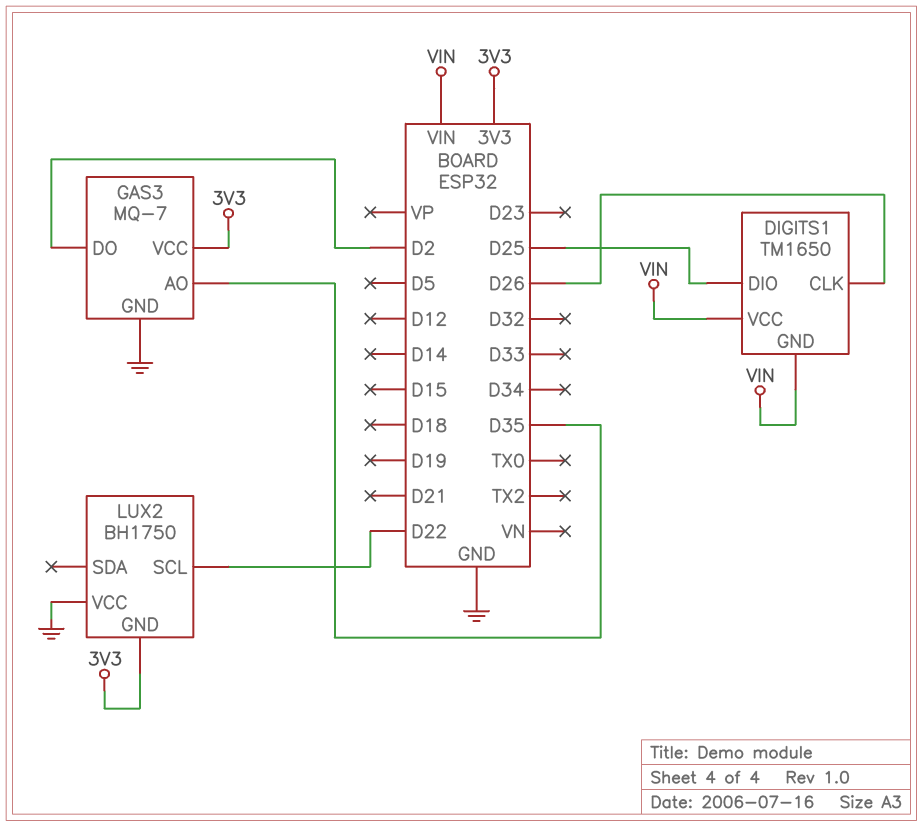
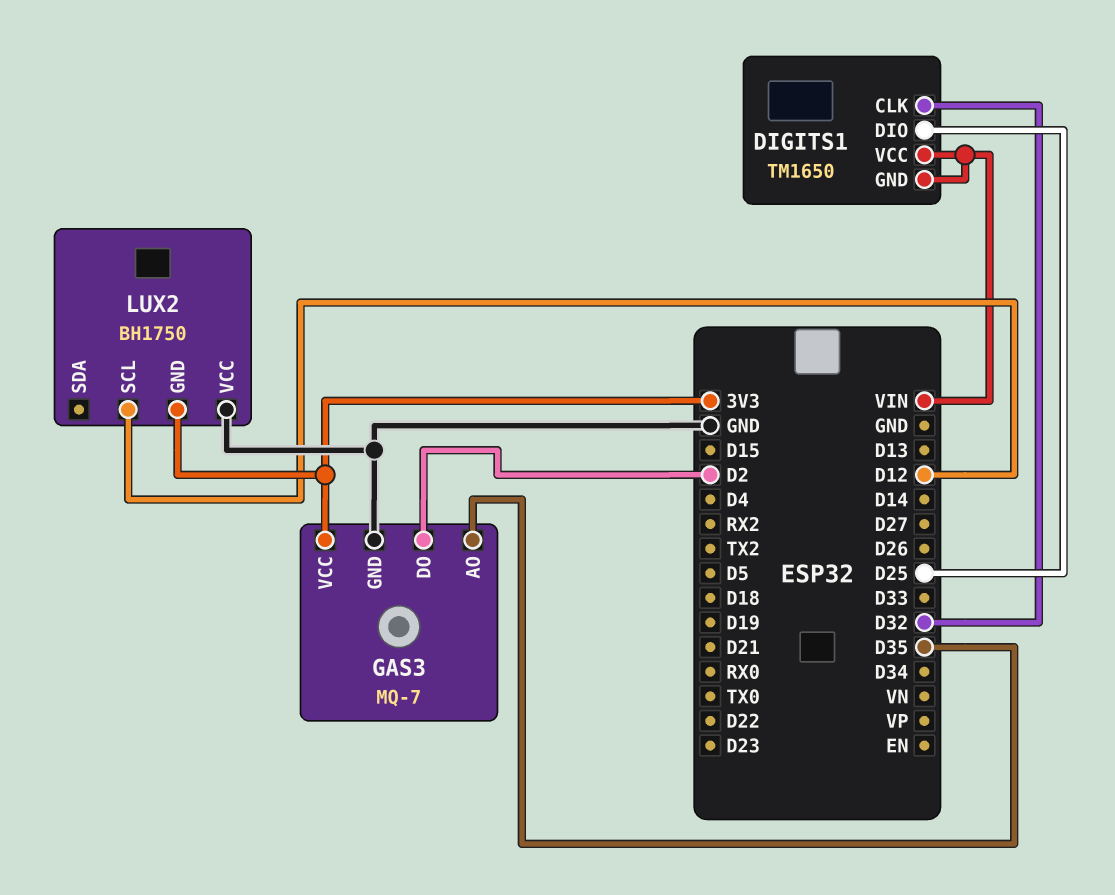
DIGITS1 pin CLK: D26 -> D32
LUX2 pin SCL: D22 -> D12

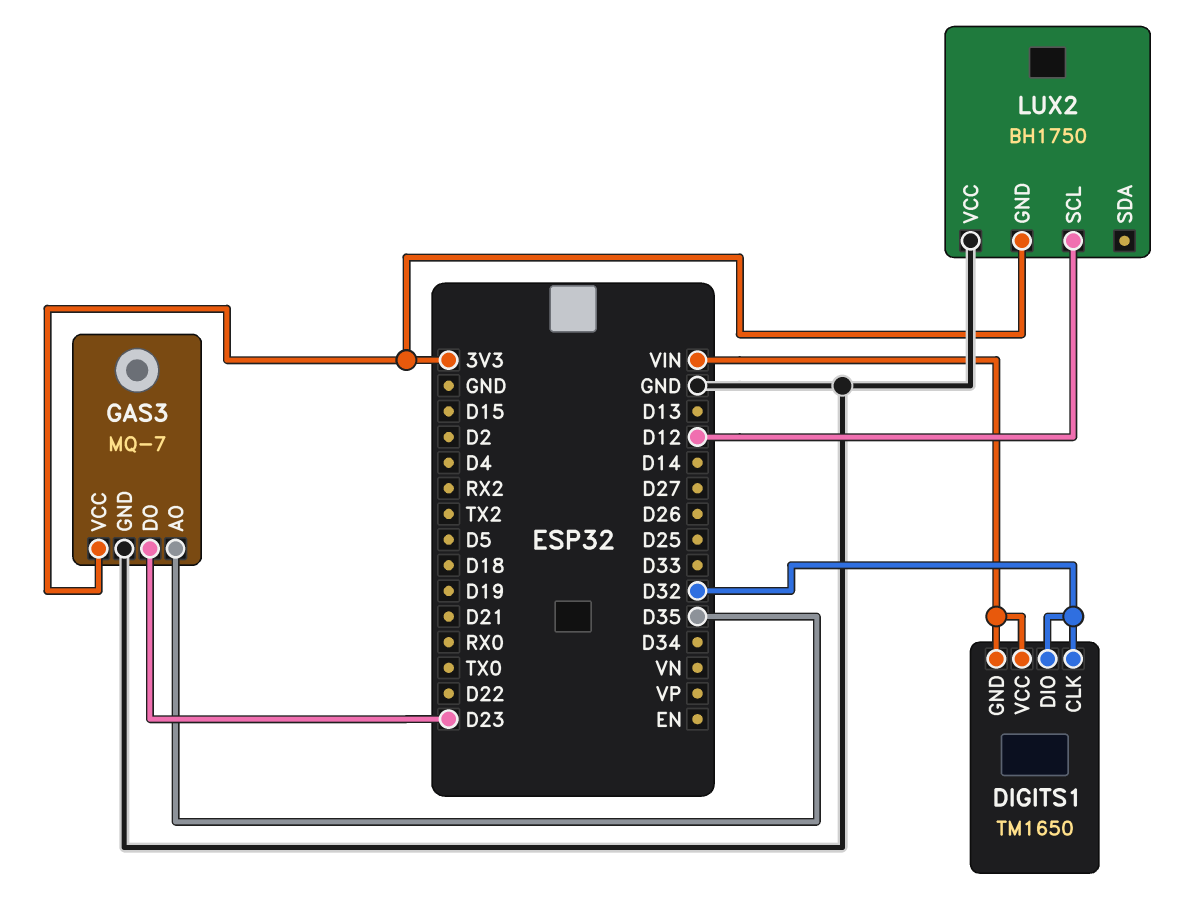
DIGITS1 pin DIO: D25 -> D32
GAS3 pin DO: D2 -> D23

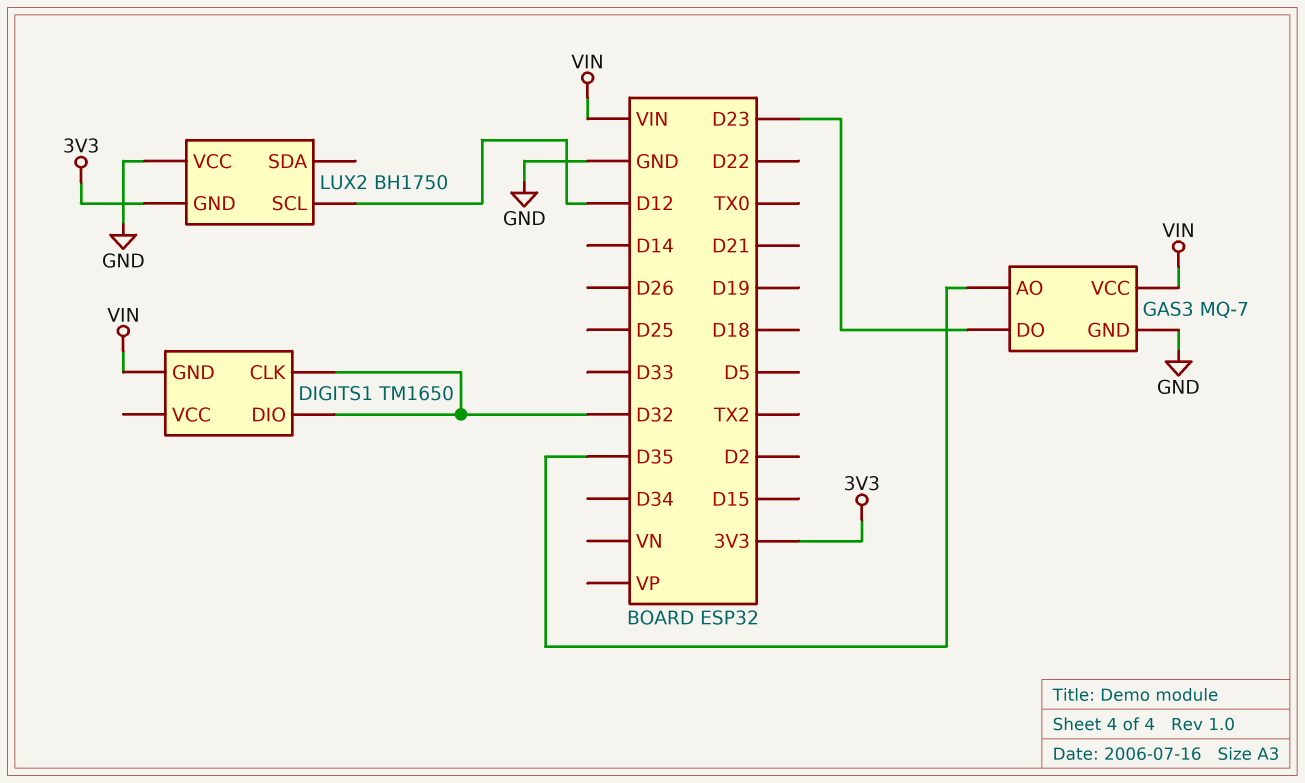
DIGITS1 pin VCC: VIN -> none
GAS3 pin VCC: 3V3 -> VIN

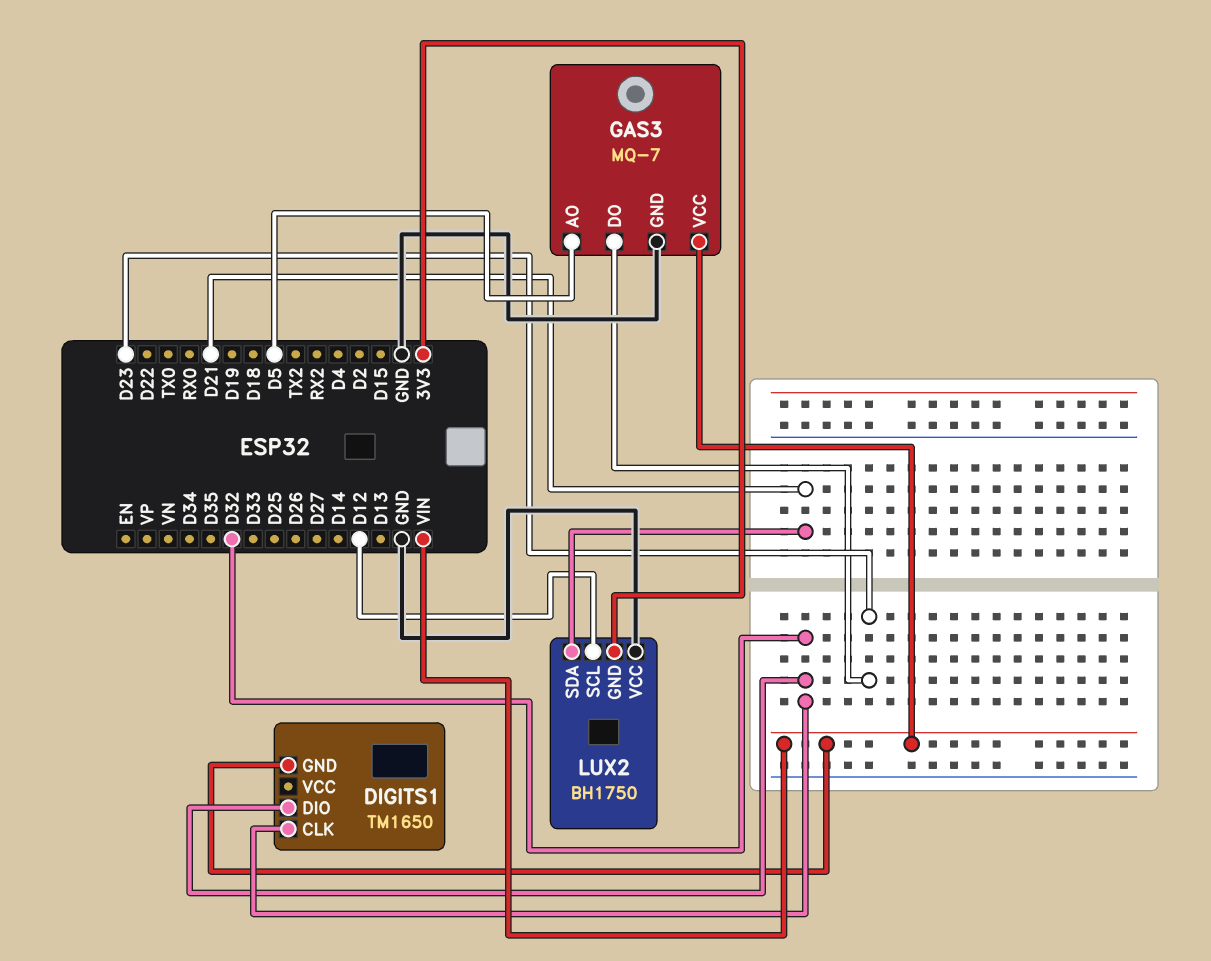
GAS3 pin AO: D35 -> D5
LUX2 pin SDA: none -> D21

